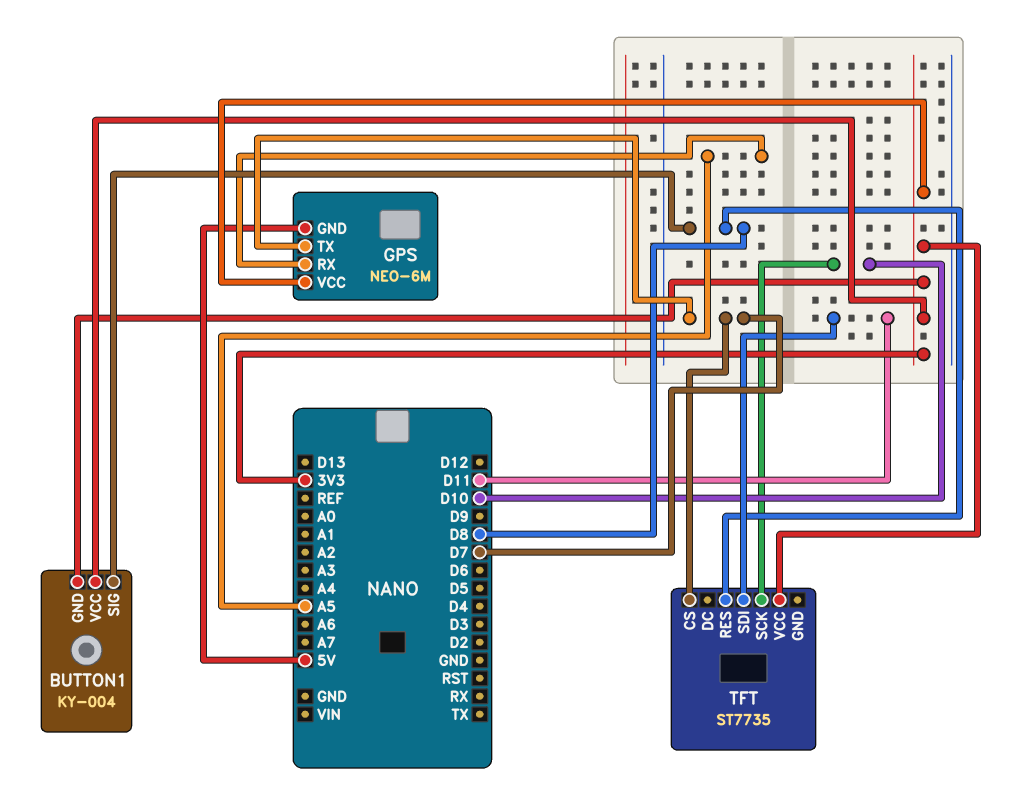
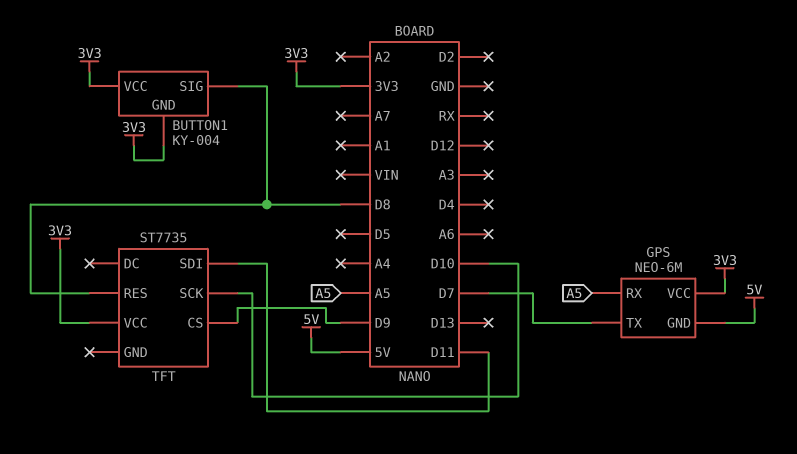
TFT pin CS: D7 -> D9

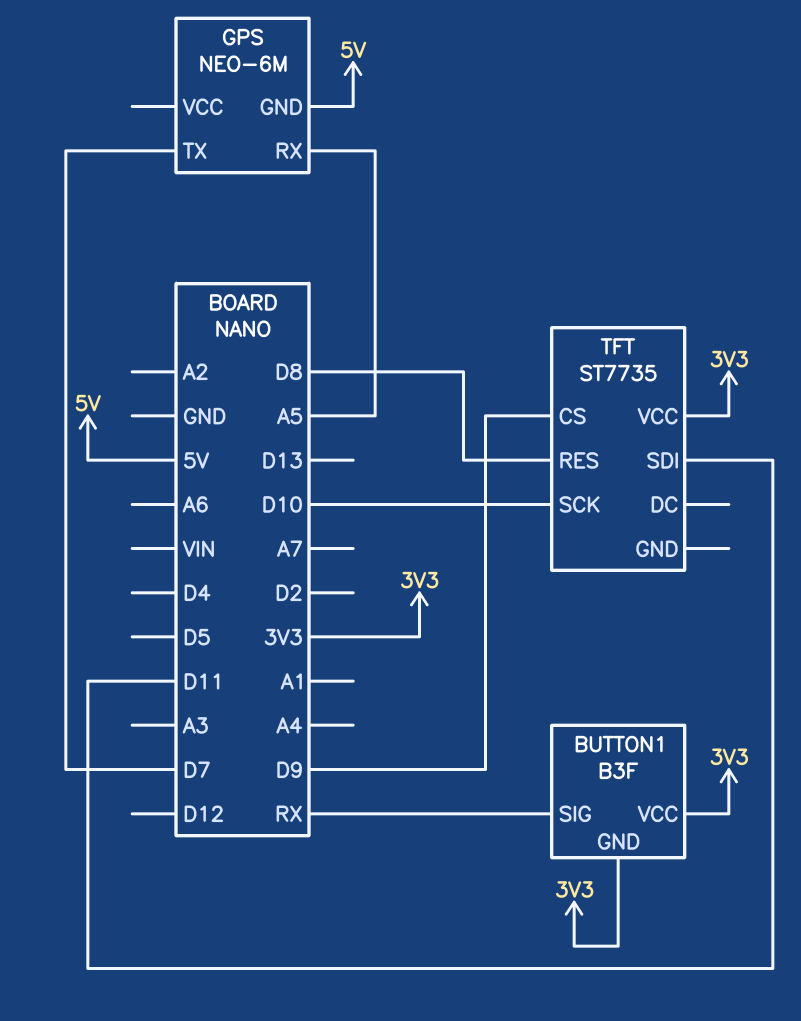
BUTTON1: KY-004 -> B3F
BUTTON1 pin SIG: D8 -> RX
GPS pin VCC: 3V3 -> none

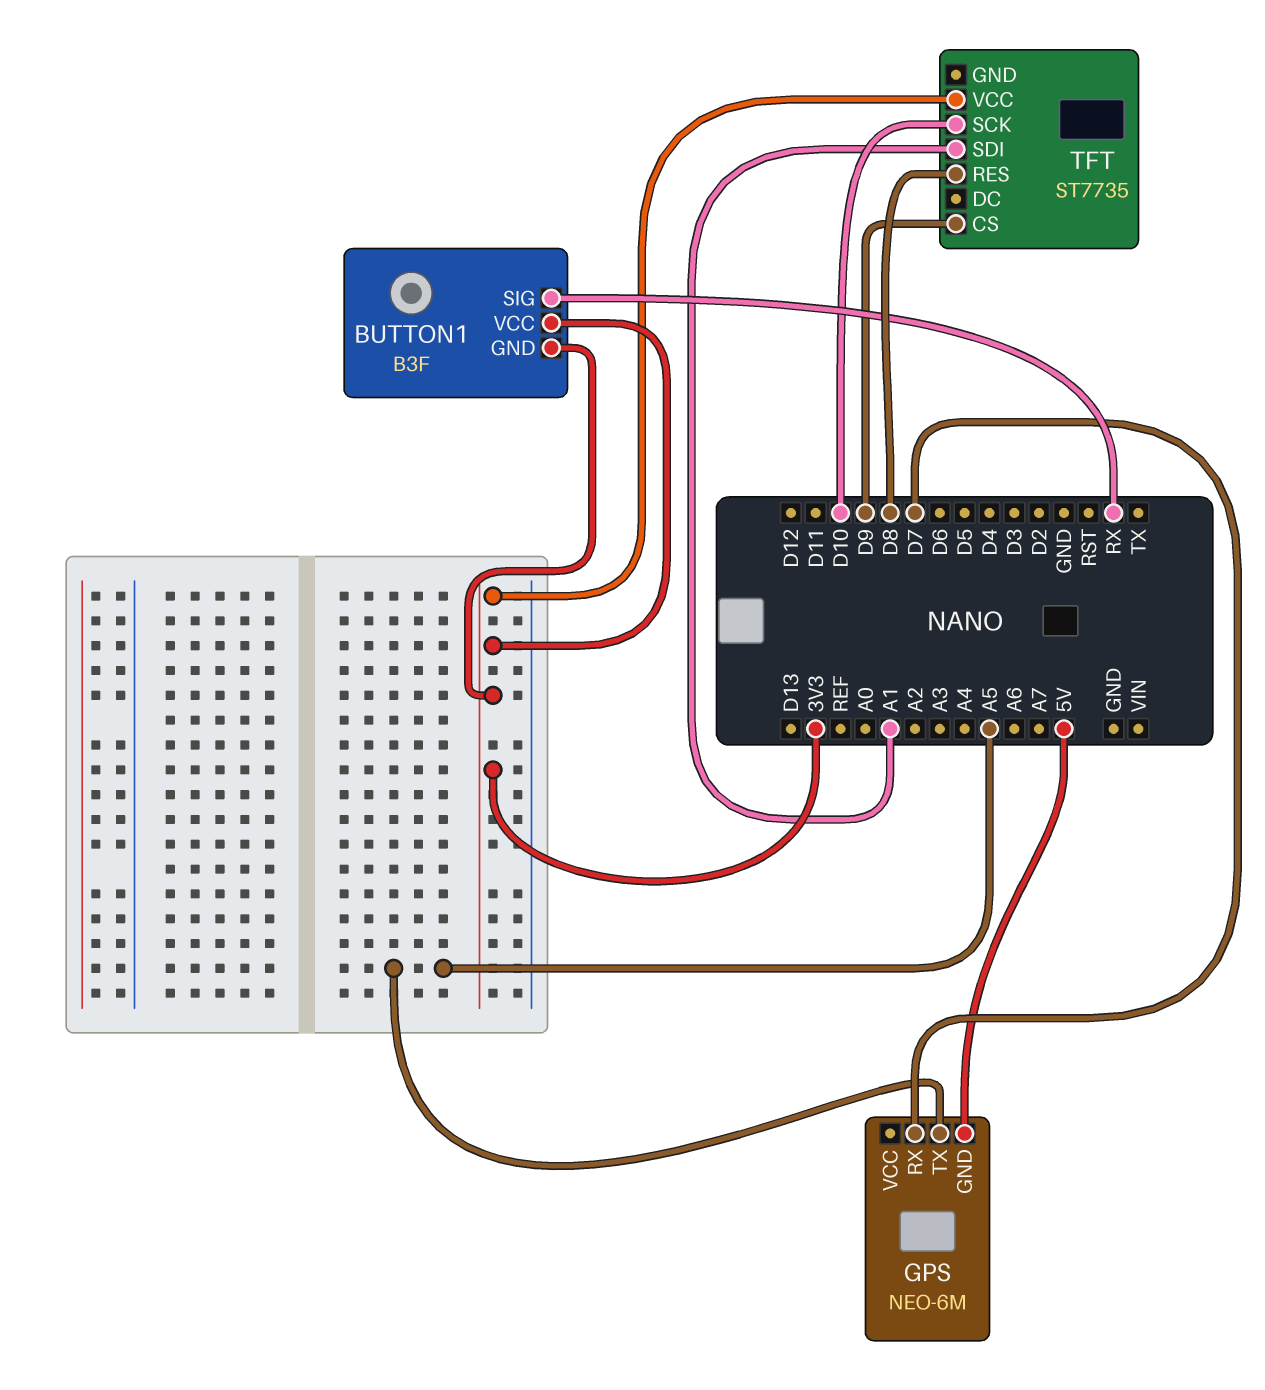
GPS pin RX: A5 -> D7
GPS pin TX: D7 -> A5
TFT pin SDI: D11 -> A1

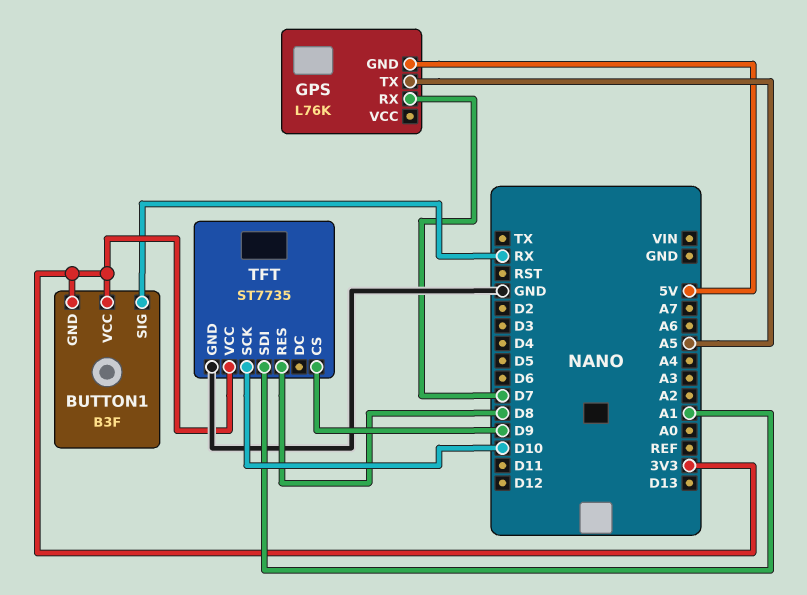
GPS: NEO-6M -> L76K
TFT pin GND: none -> GND

